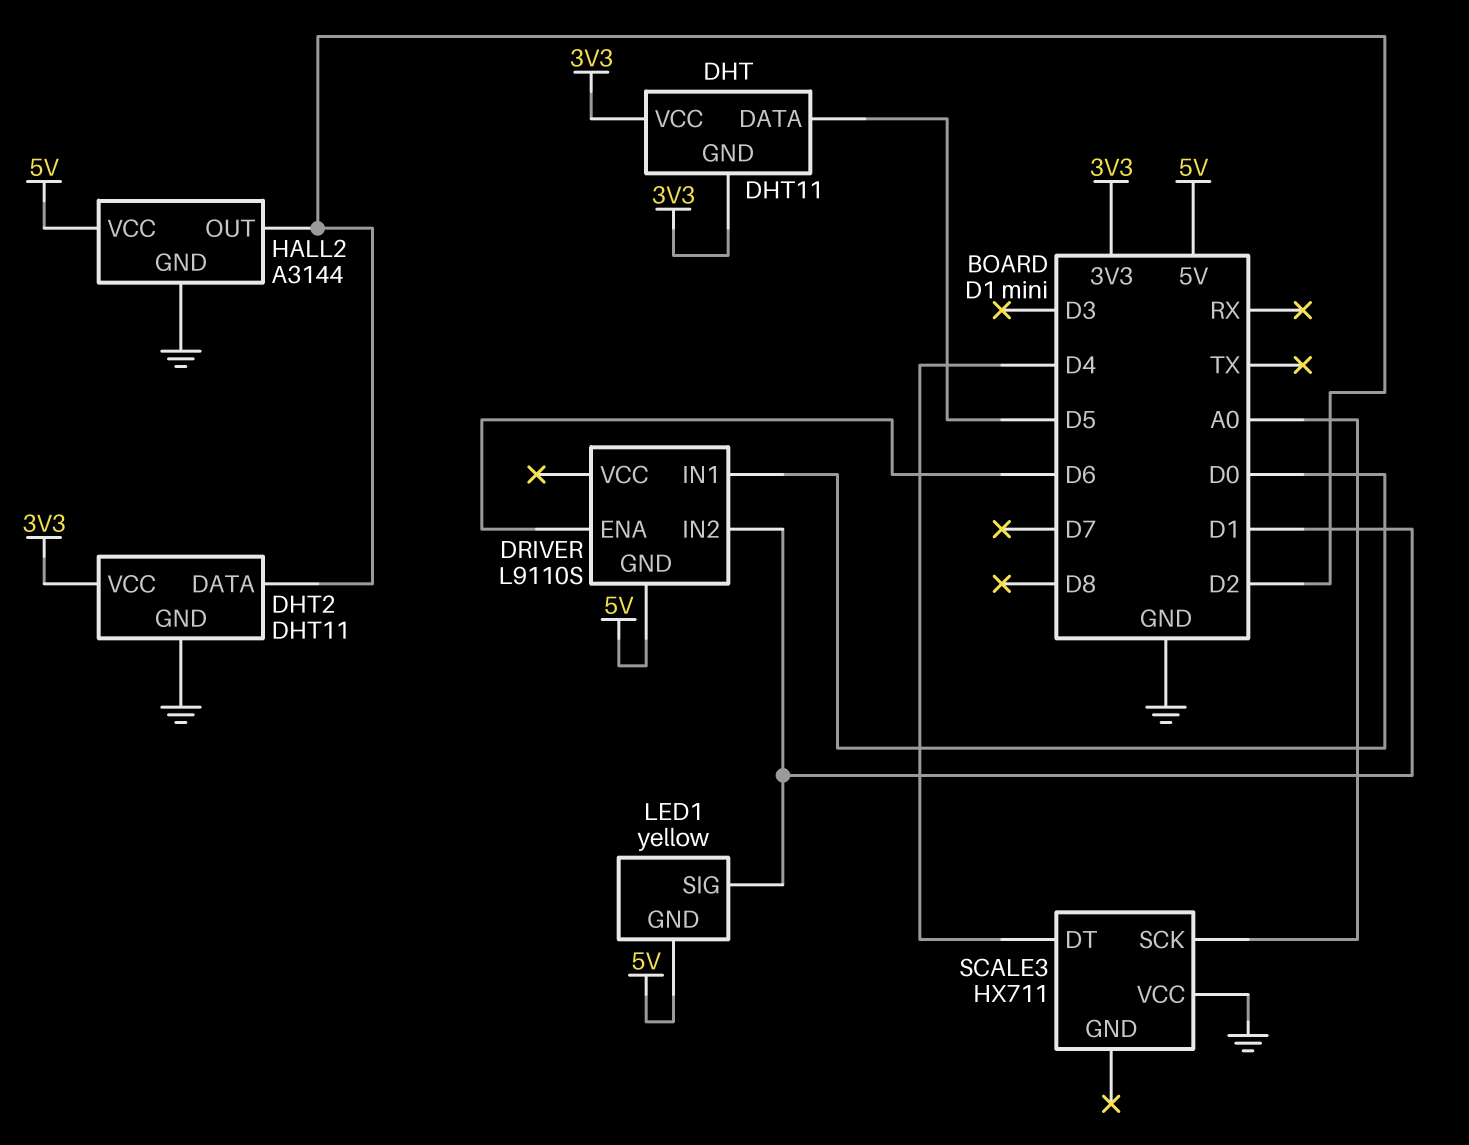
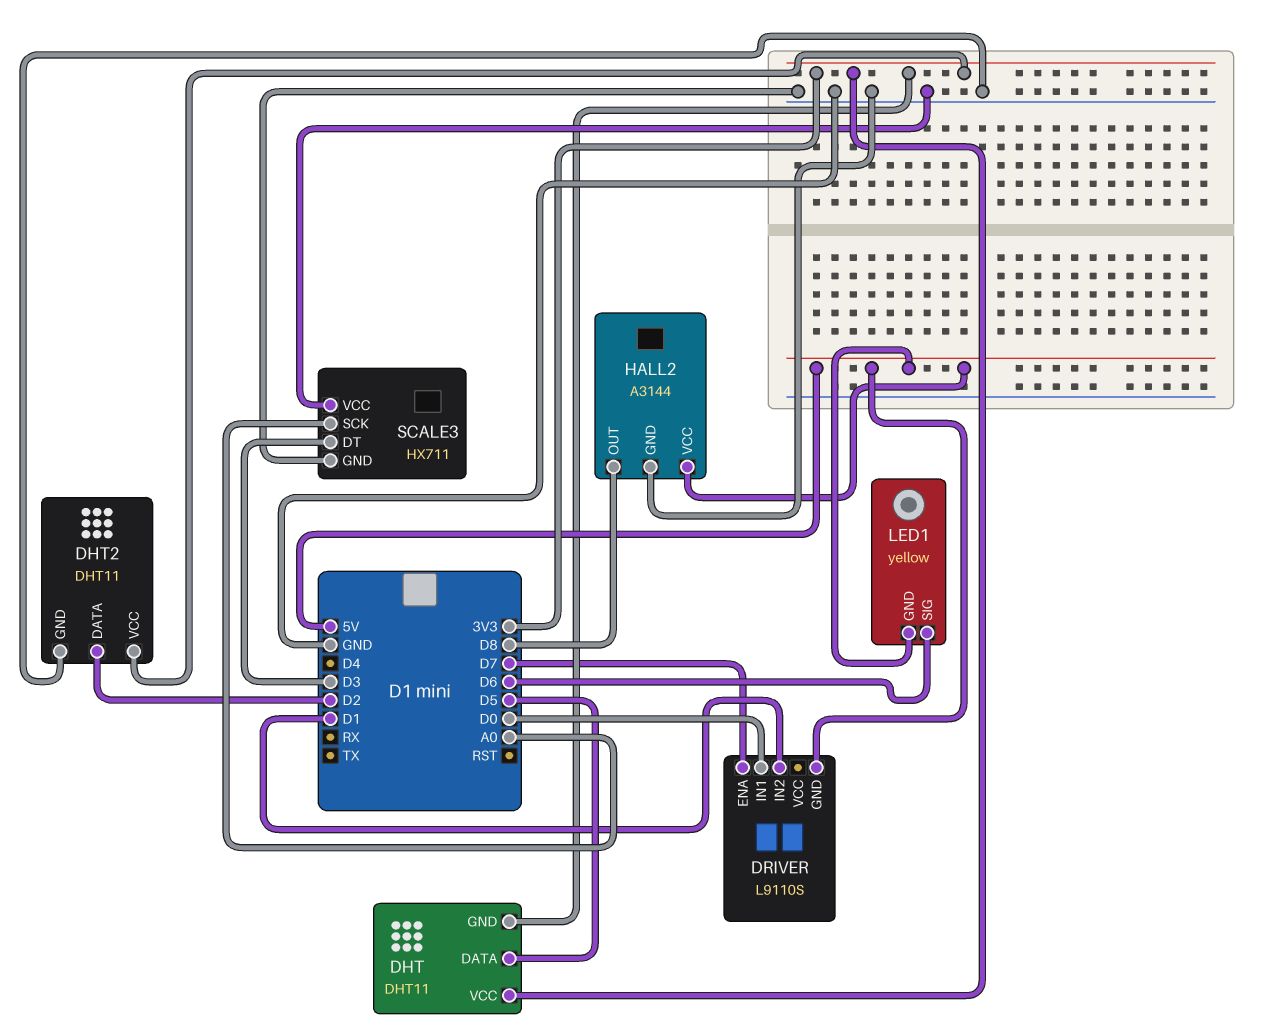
DRIVER pin ENA: D6 -> D7
HALL2 pin OUT: D2 -> D8
LED1 pin SIG: D1 -> D6
SCALE3 pin DT: D4 -> D3
SCALE3 pin GND: none -> GND

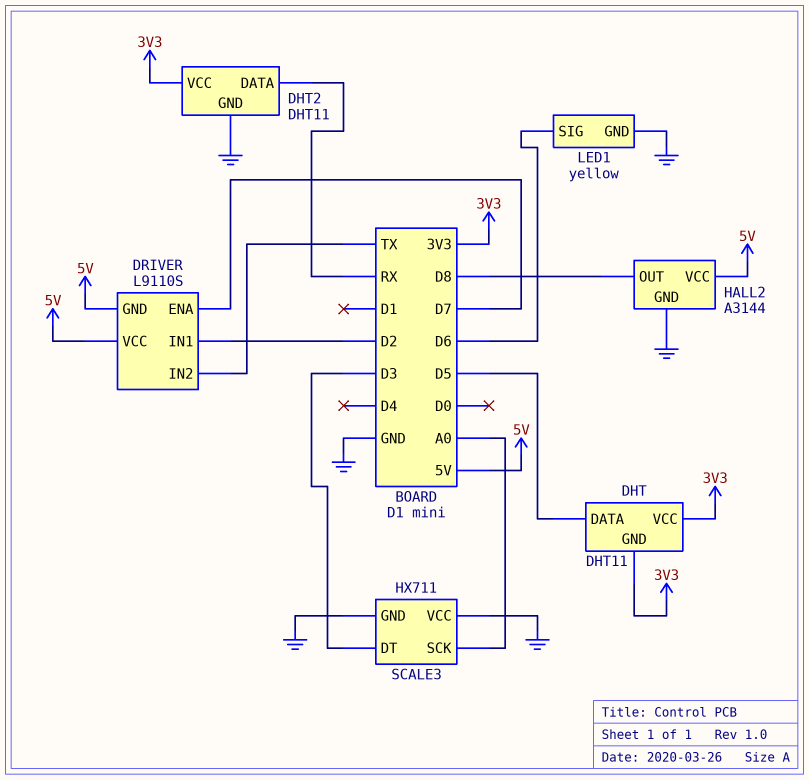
DHT2 pin DATA: D2 -> RX
DRIVER pin IN1: D0 -> D2
DRIVER pin IN2: D1 -> TX
DRIVER pin VCC: none -> 5V
LED1 pin GND: 5V -> GND

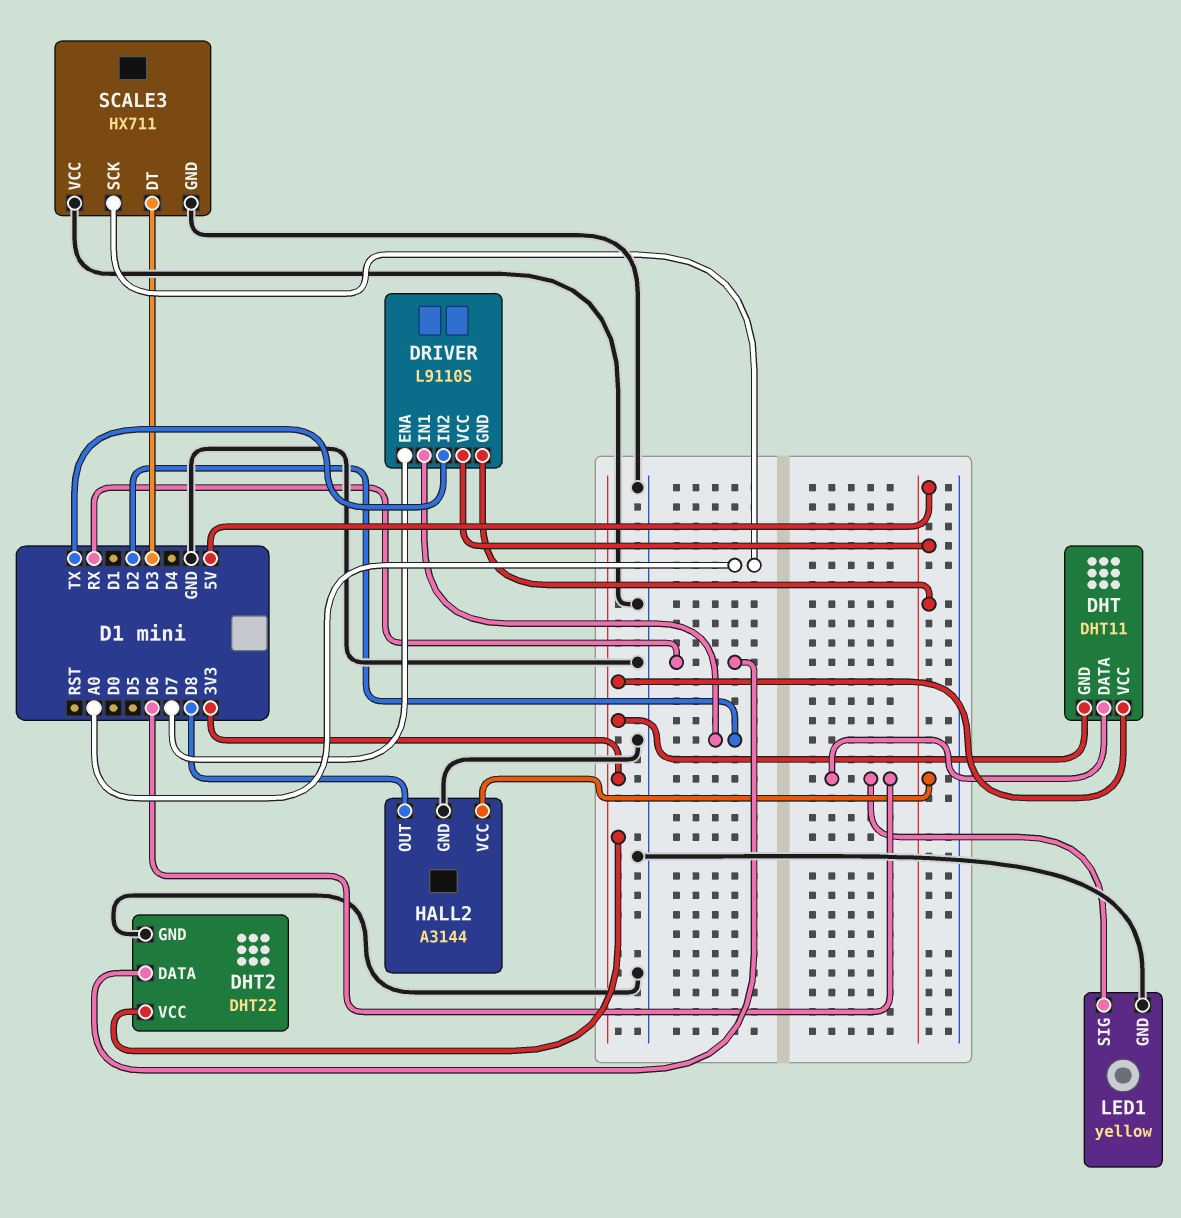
DHT pin DATA: D5 -> D6
DHT2: DHT11 -> DHT22

